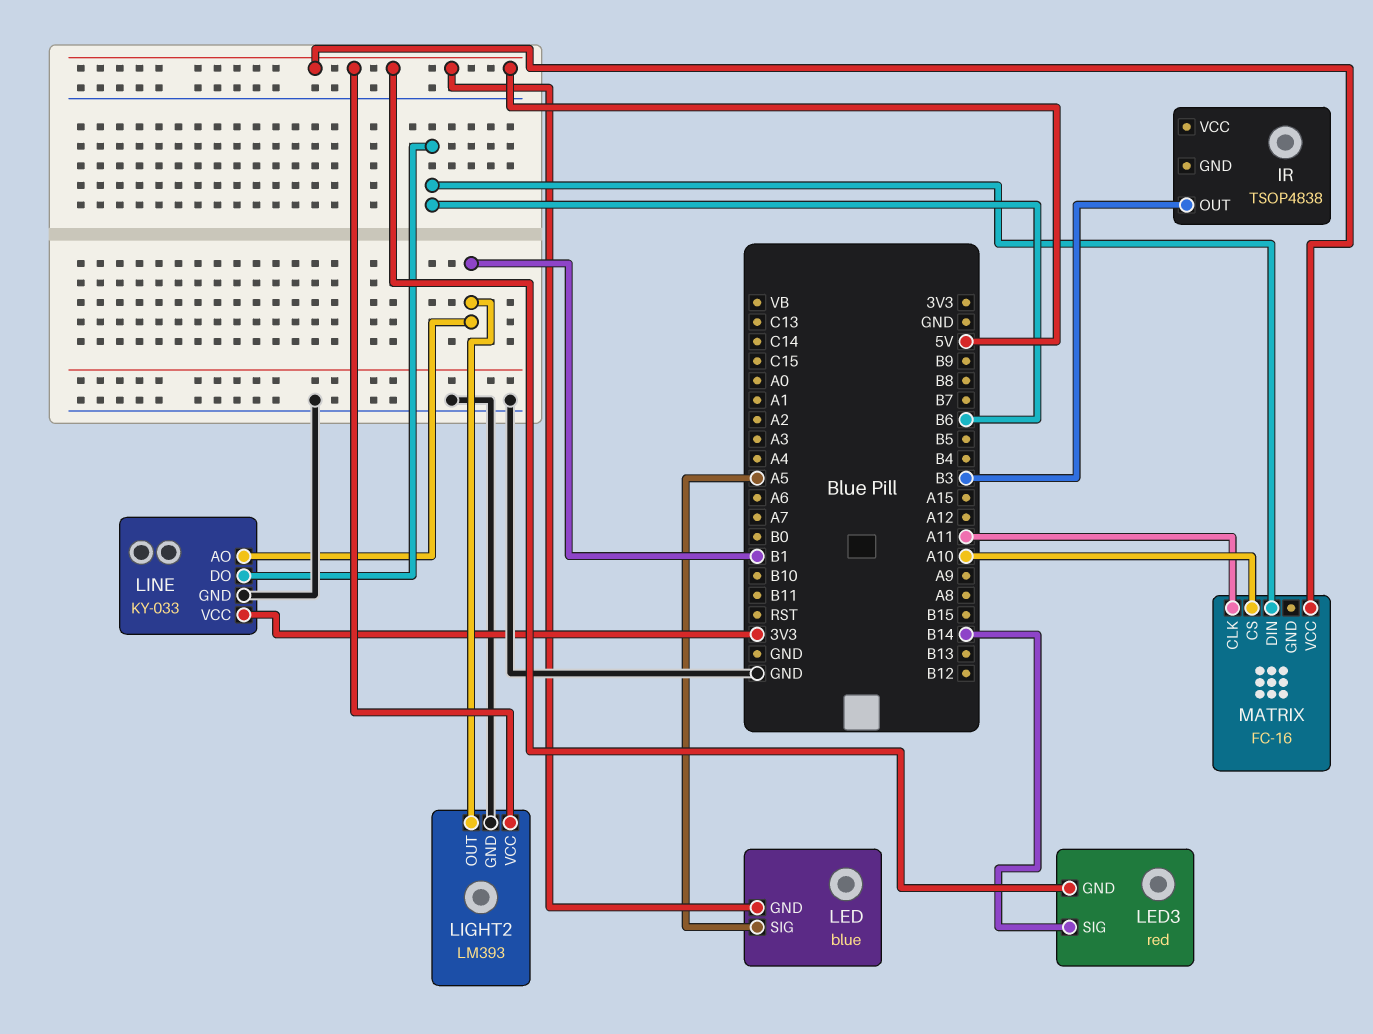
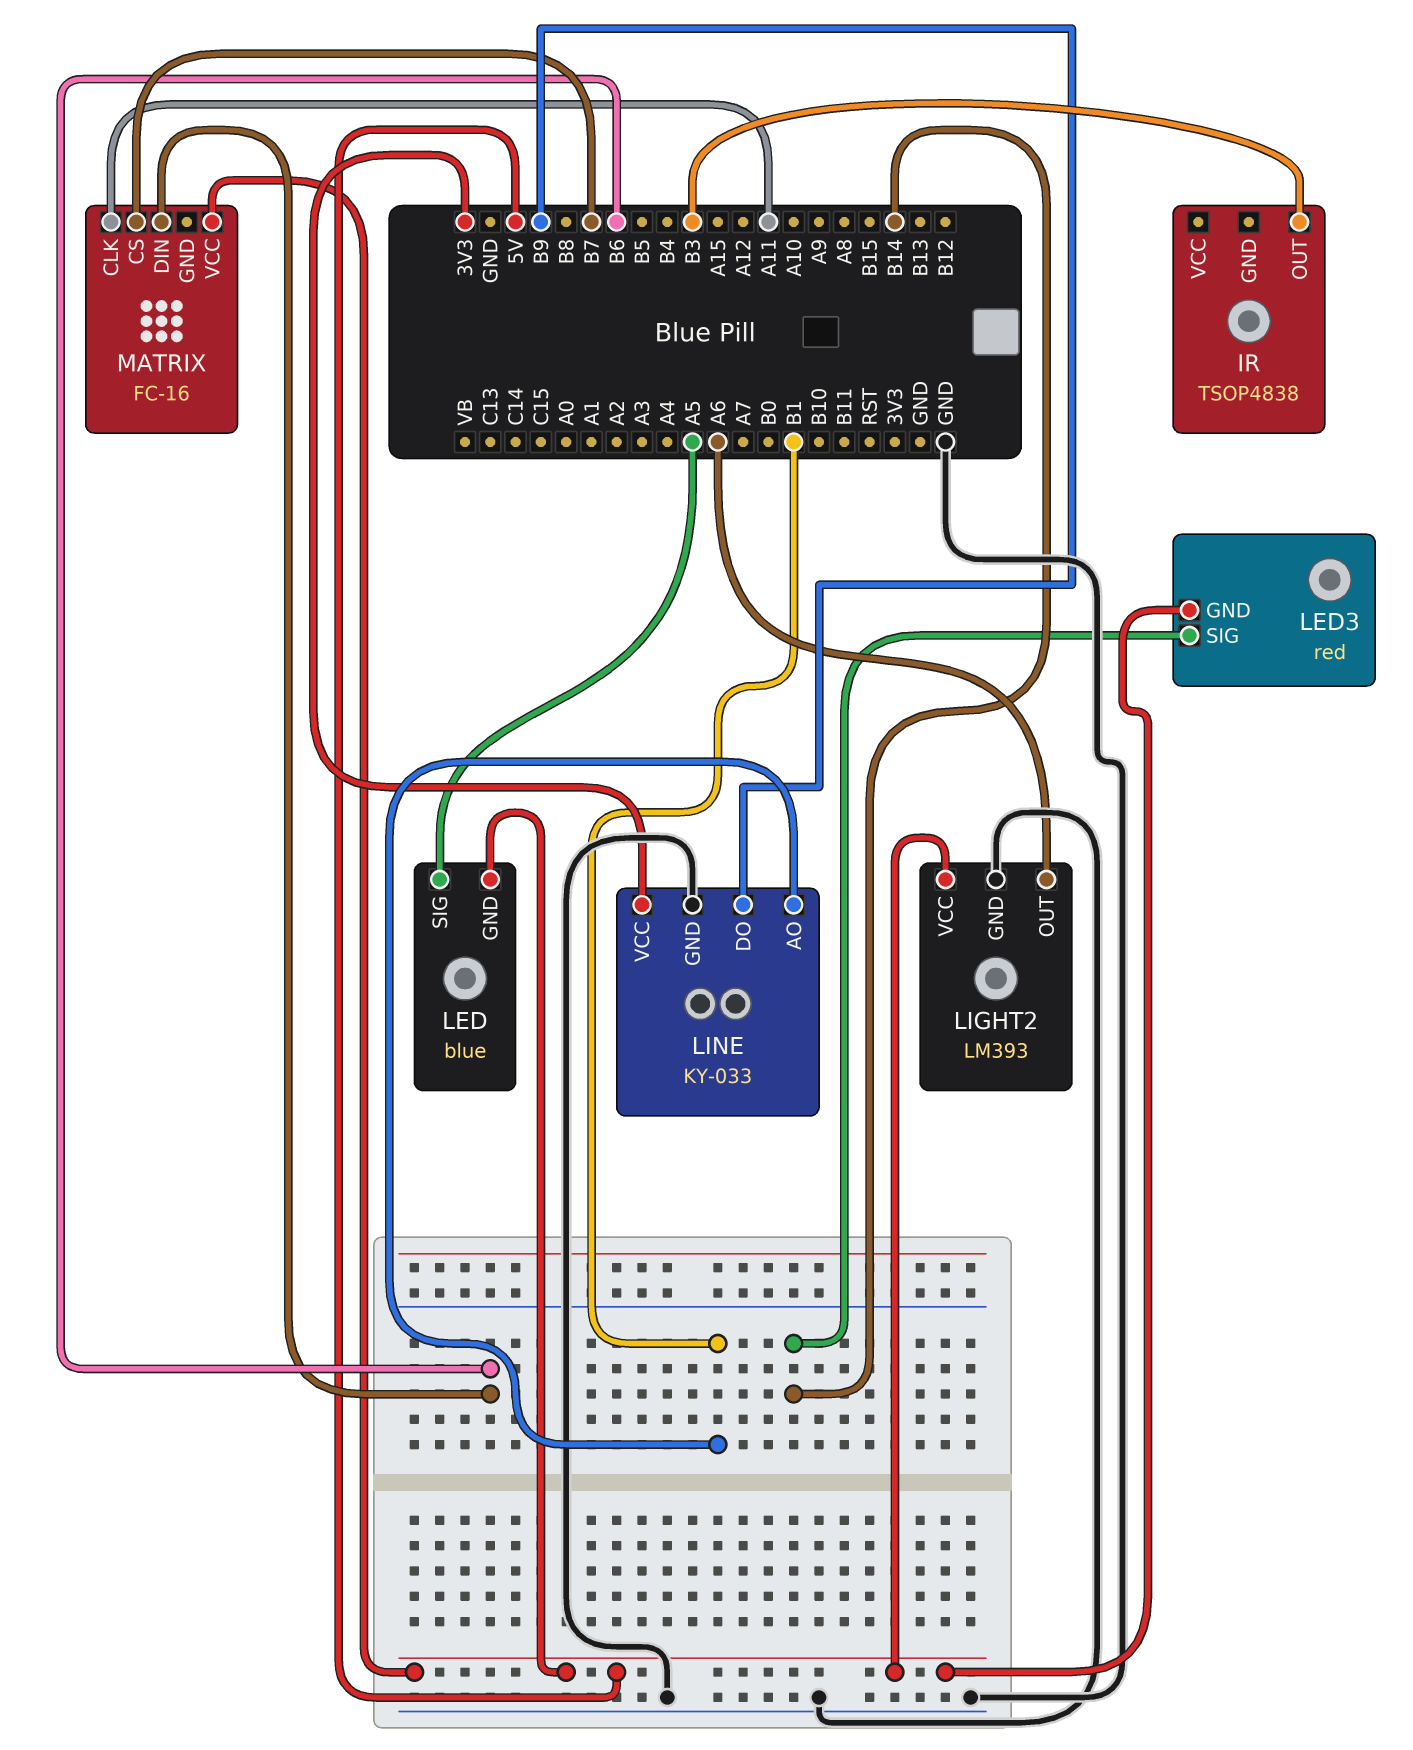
LIGHT2 pin OUT: B1 -> A6
LINE pin DO: B6 -> B9
MATRIX pin CS: A10 -> B7

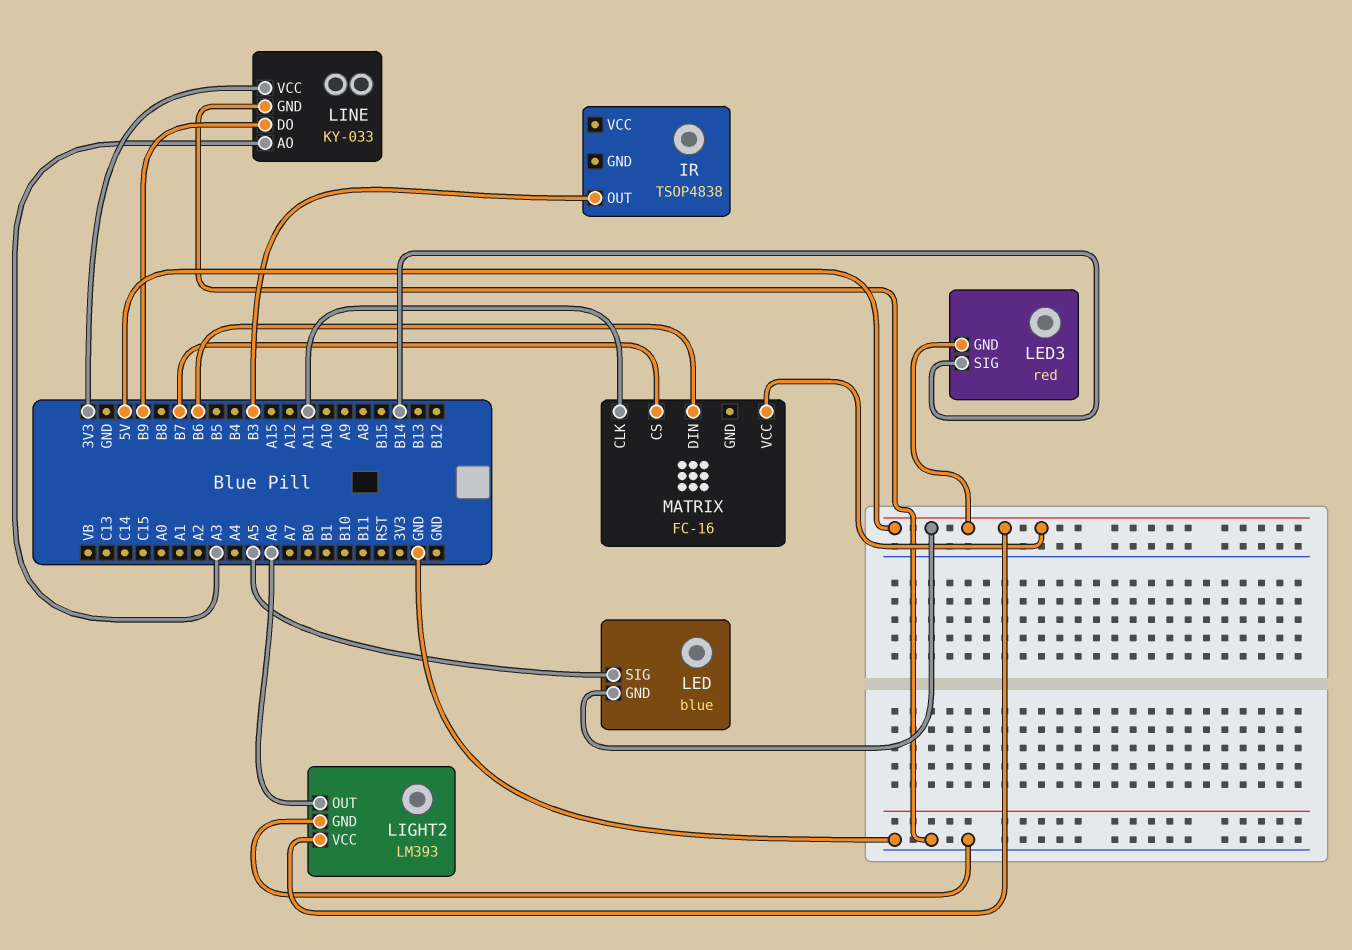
LINE pin AO: B1 -> A3

